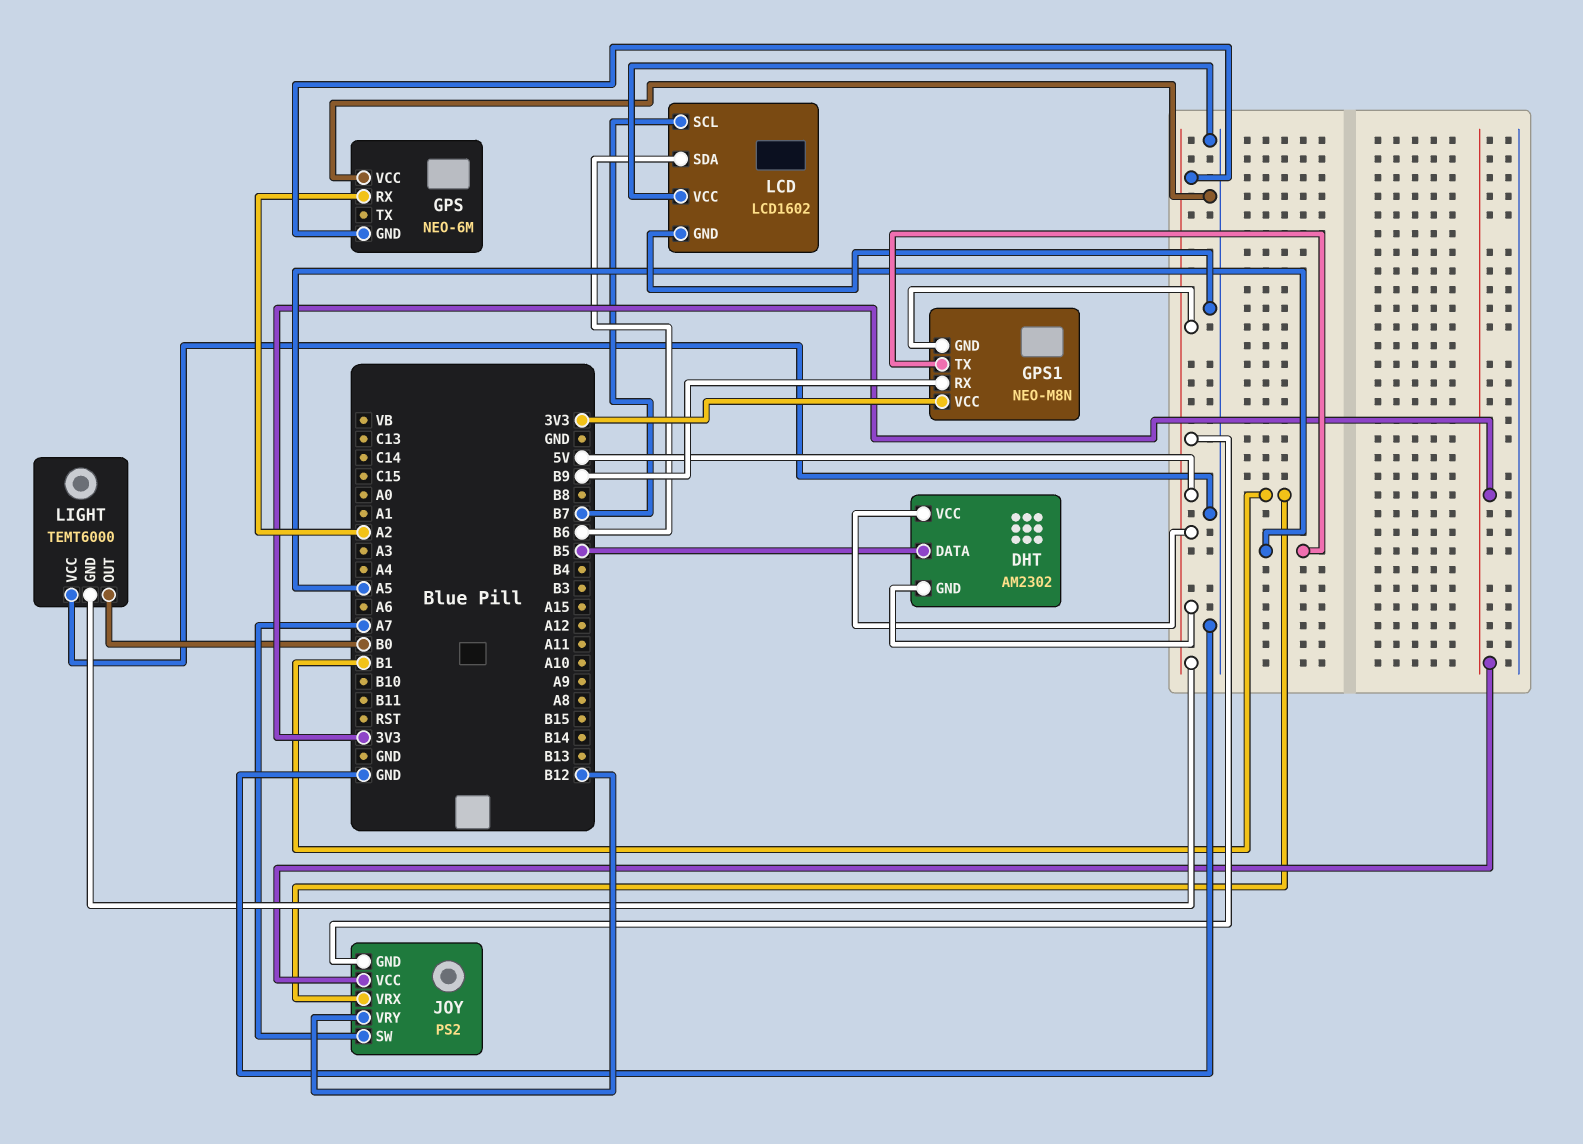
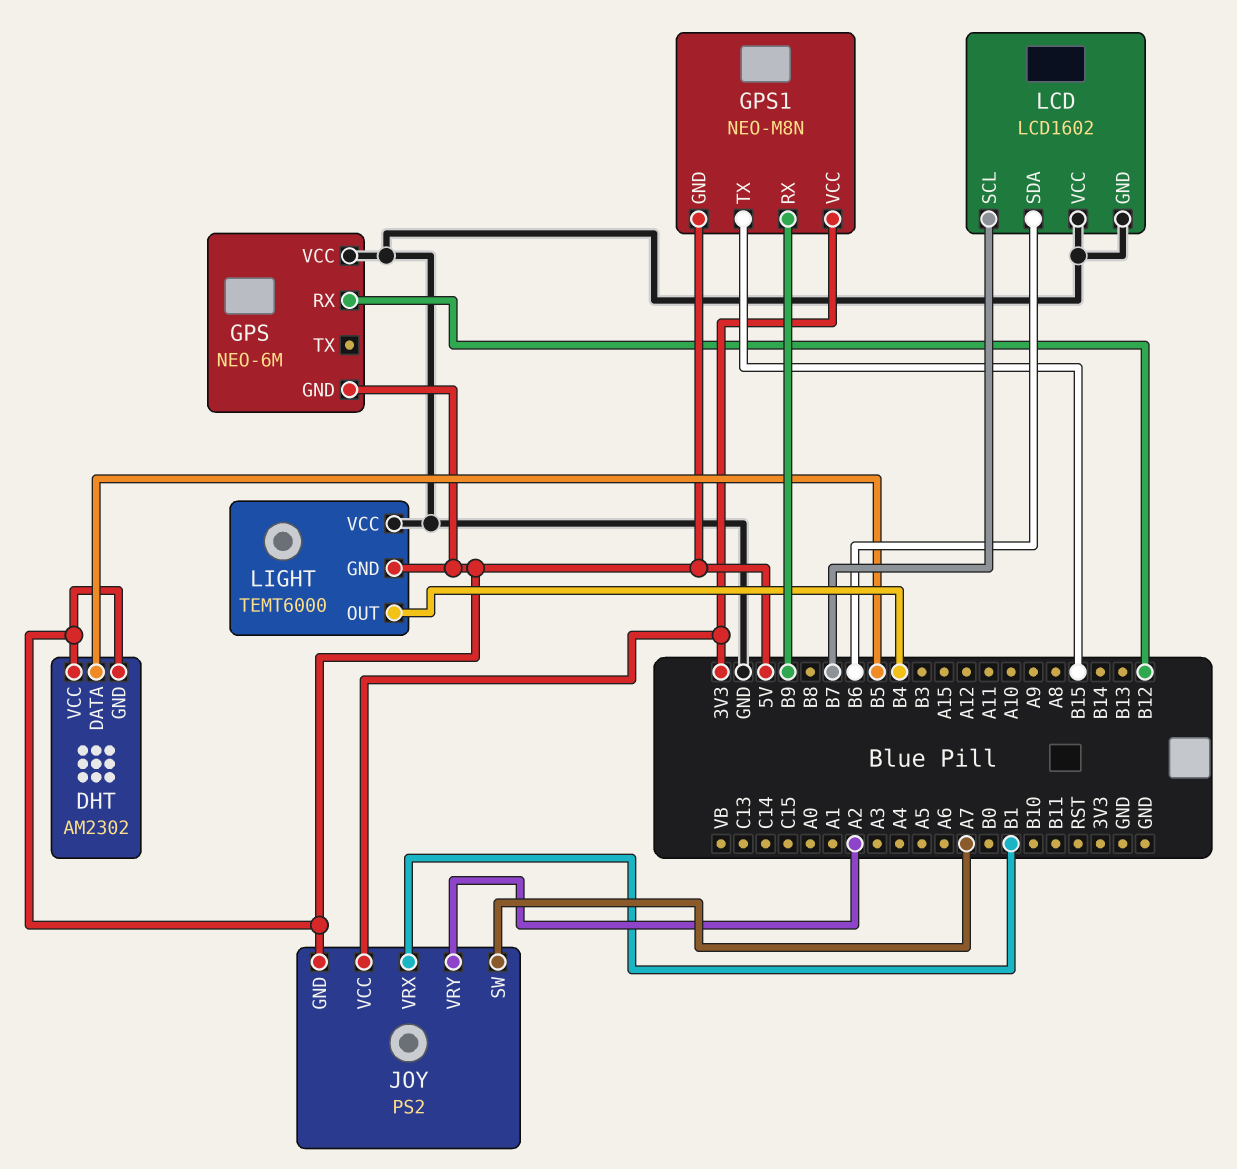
GPS pin RX: A2 -> B12
GPS1 pin TX: A5 -> B15
JOY pin VRY: B12 -> A2
LIGHT pin OUT: B0 -> B4

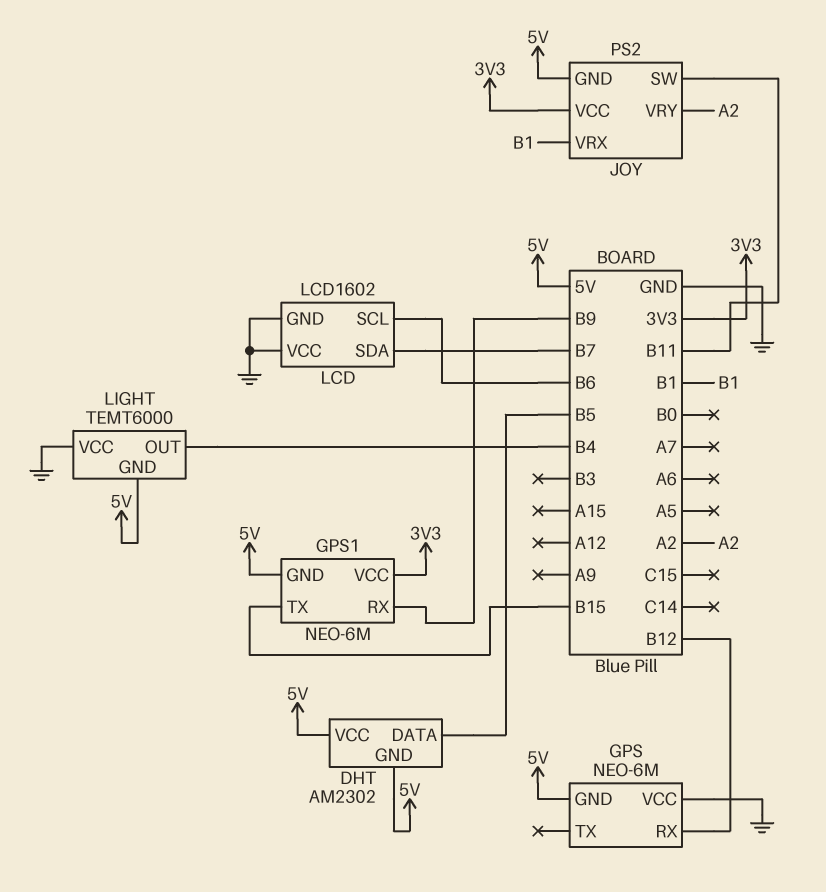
GPS1: NEO-M8N -> NEO-6M
JOY pin SW: A7 -> B11
LCD pin SCL: B7 -> B6
LCD pin SDA: B6 -> B7

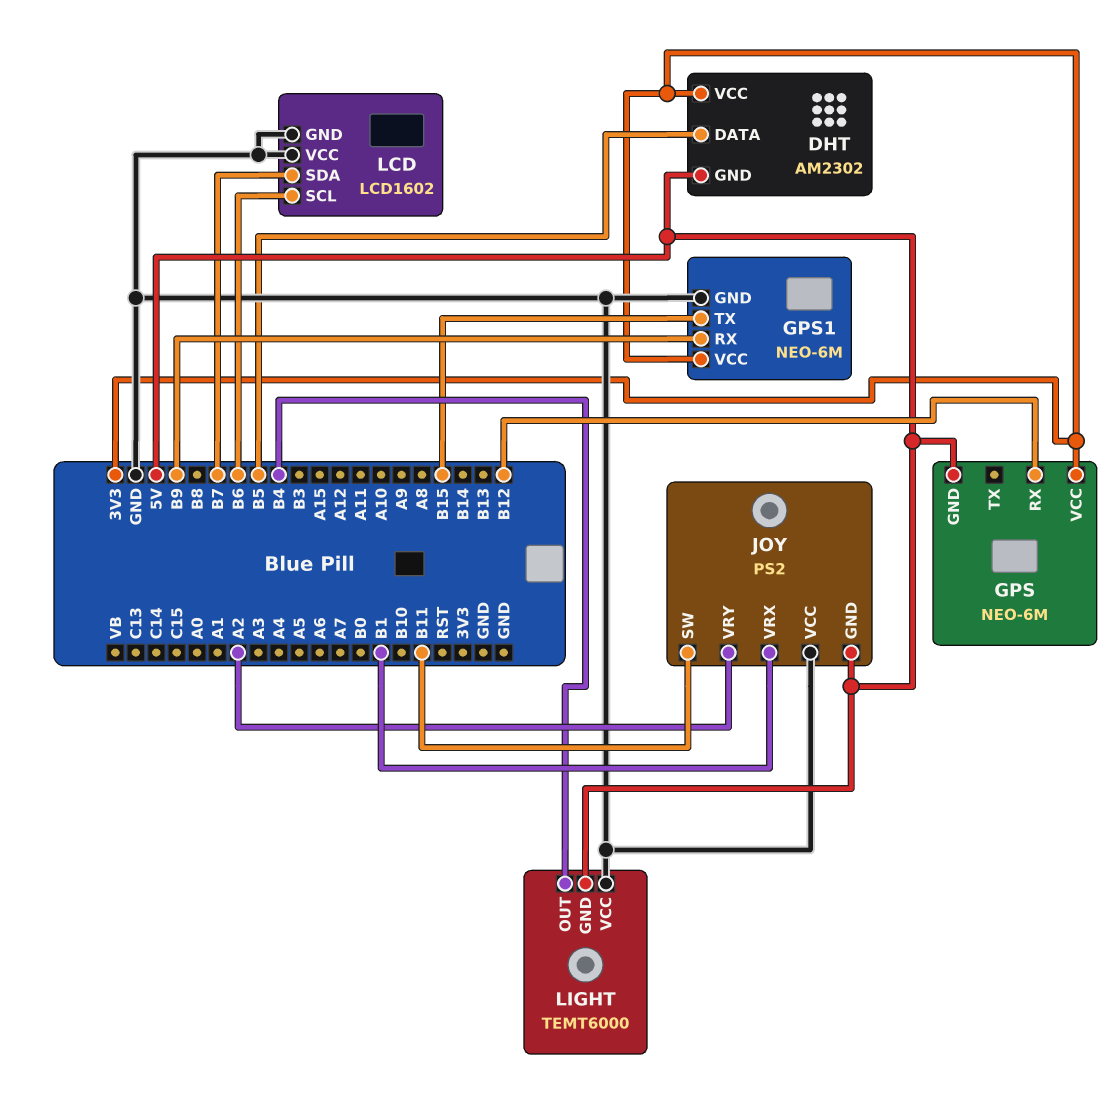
DHT pin VCC: 5V -> 3V3
GPS pin VCC: GND -> 3V3
GPS1 pin GND: 5V -> GND
JOY pin VCC: 3V3 -> GND

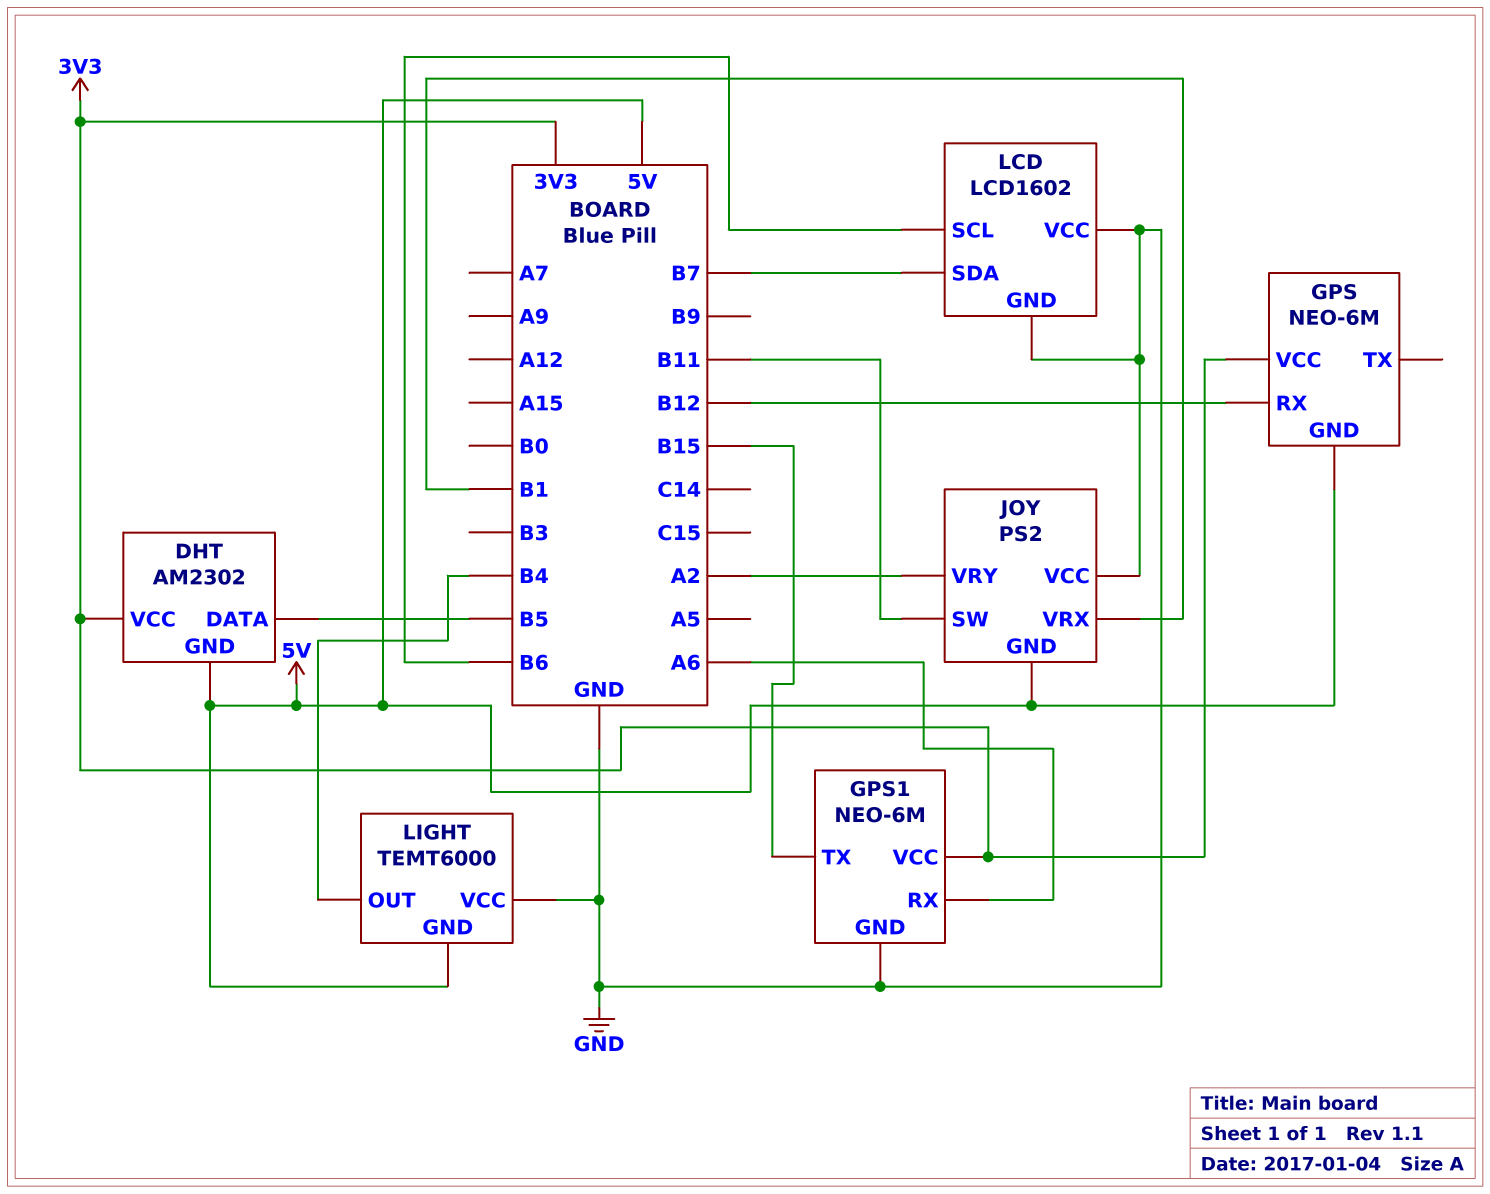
GPS1 pin RX: B9 -> A6

